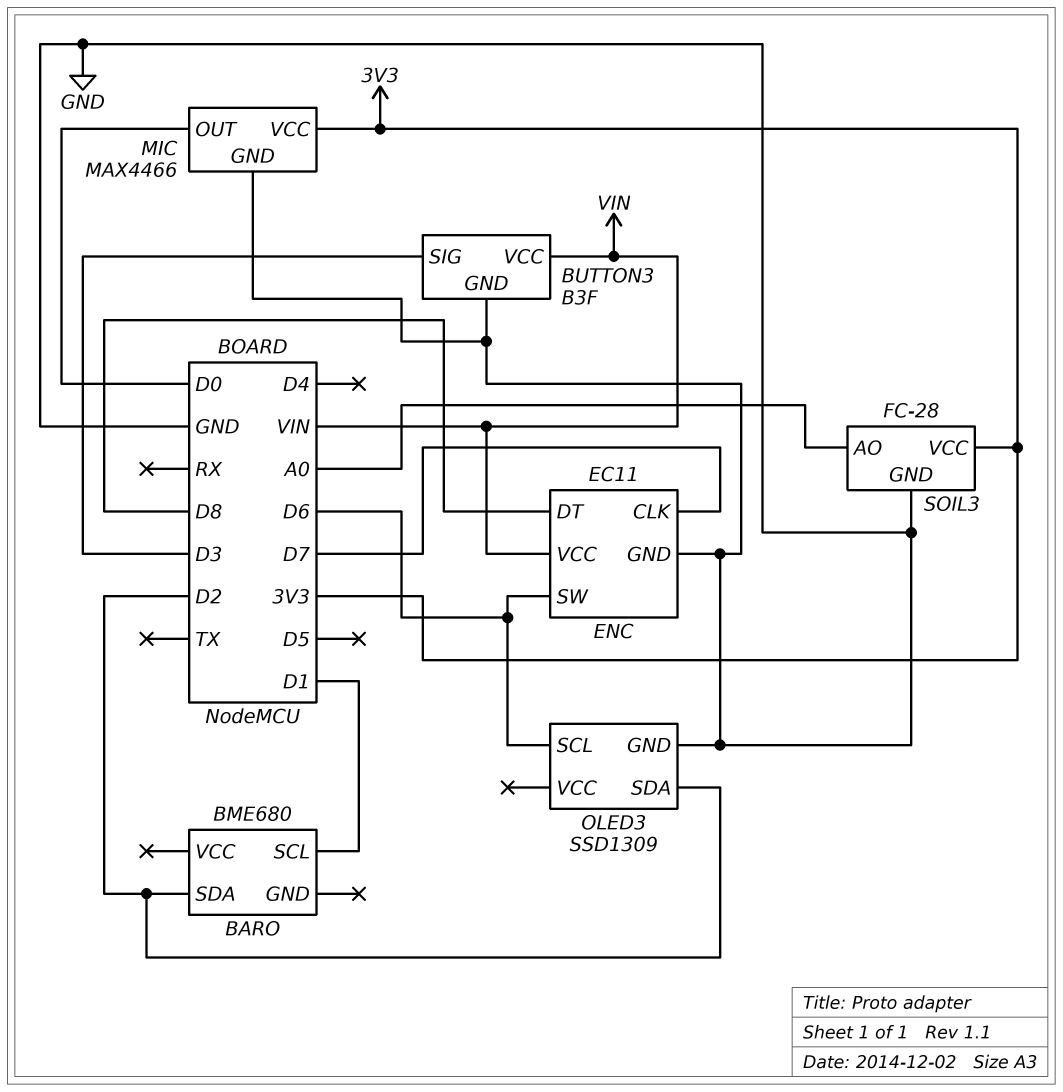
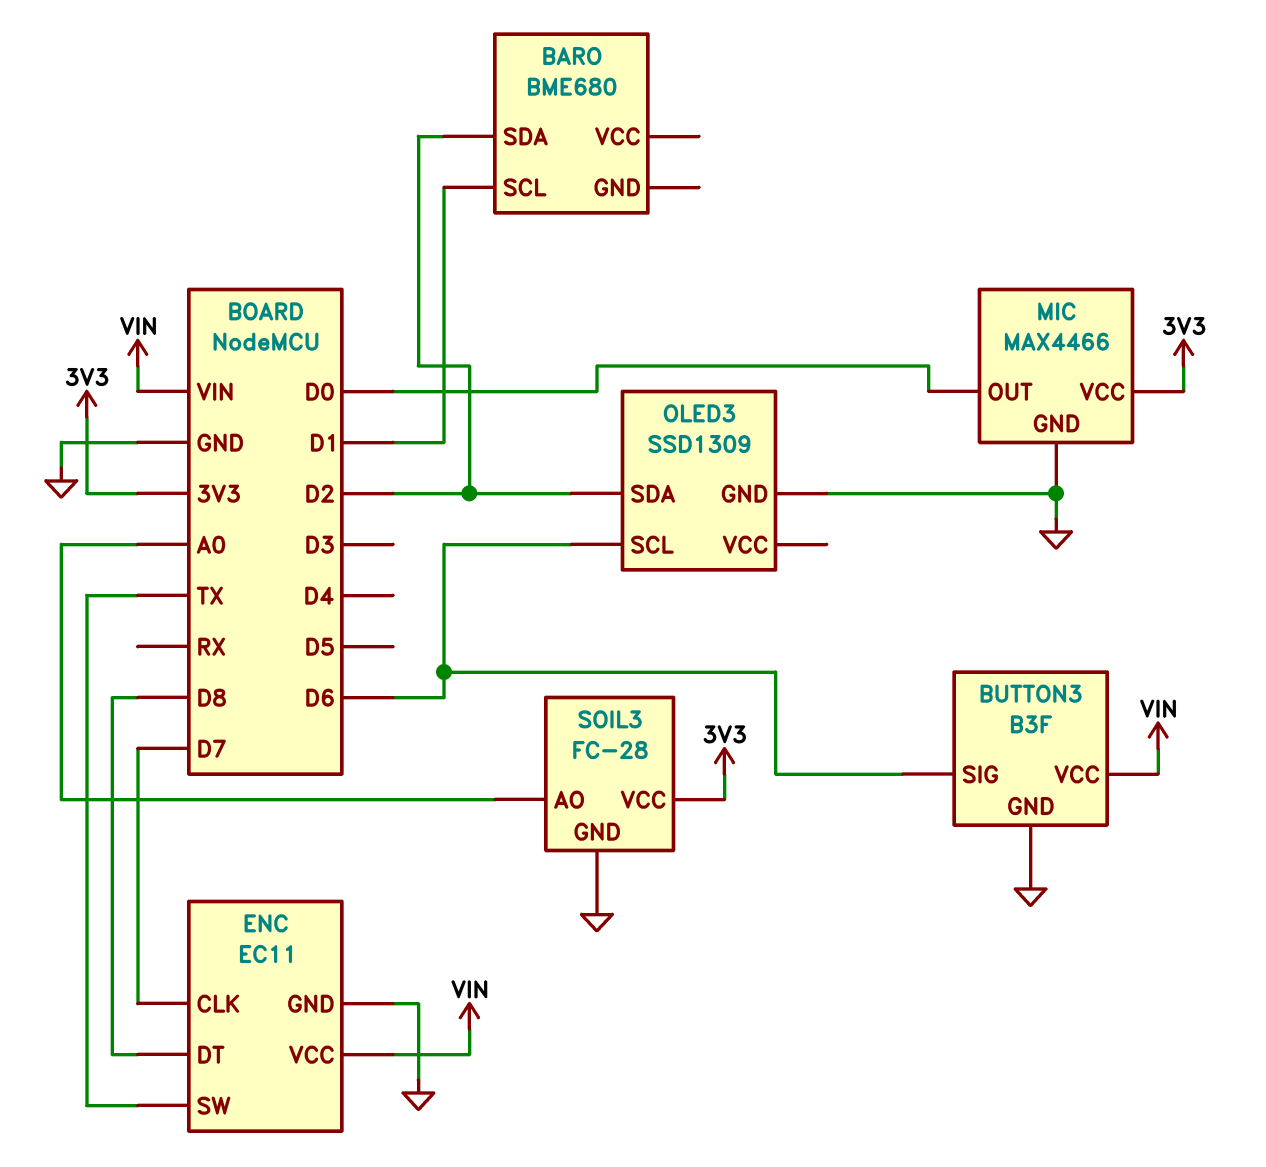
BUTTON3 pin SIG: D3 -> D6
ENC pin SW: D6 -> TX

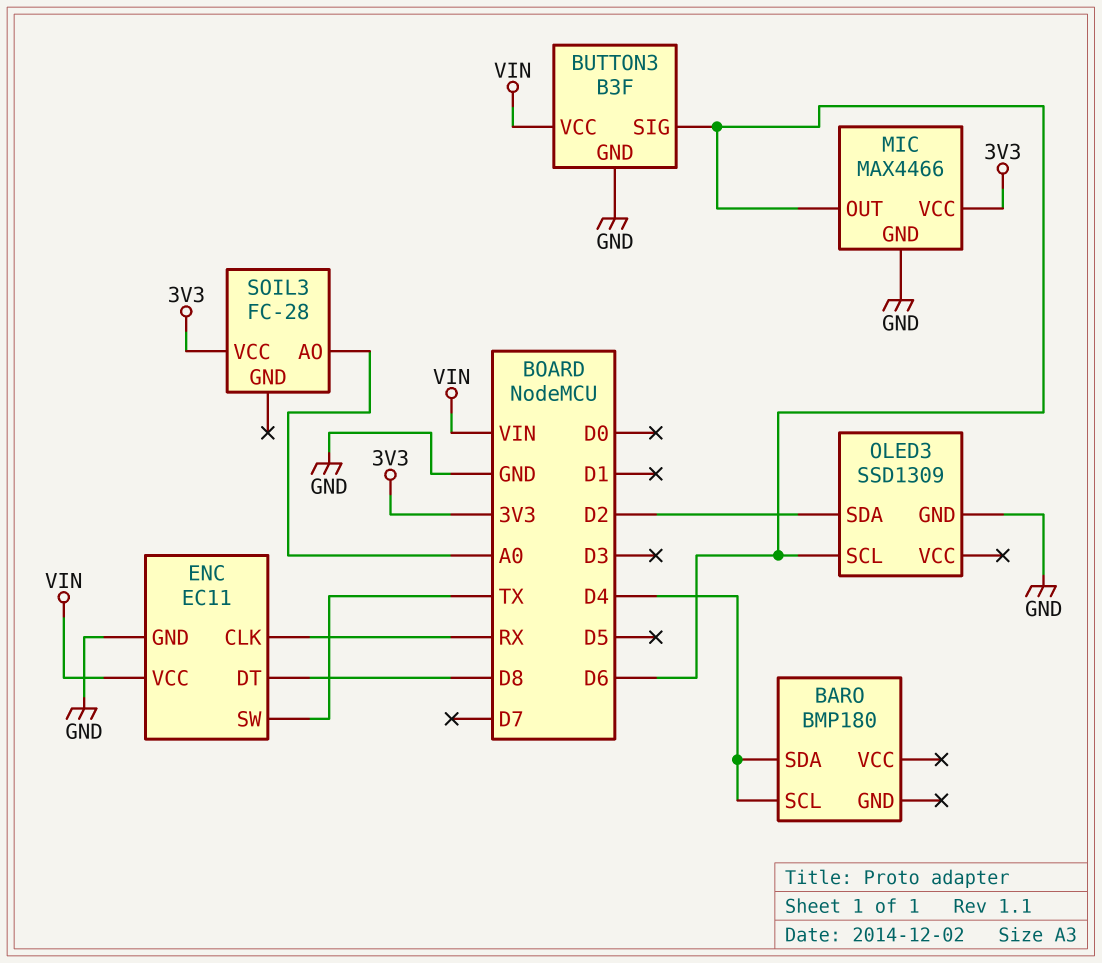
BARO: BME680 -> BMP180
BARO pin SCL: D1 -> D4
BARO pin SDA: D2 -> D4
ENC pin CLK: D7 -> RX
MIC pin OUT: D0 -> D6
SOIL3 pin GND: GND -> none

